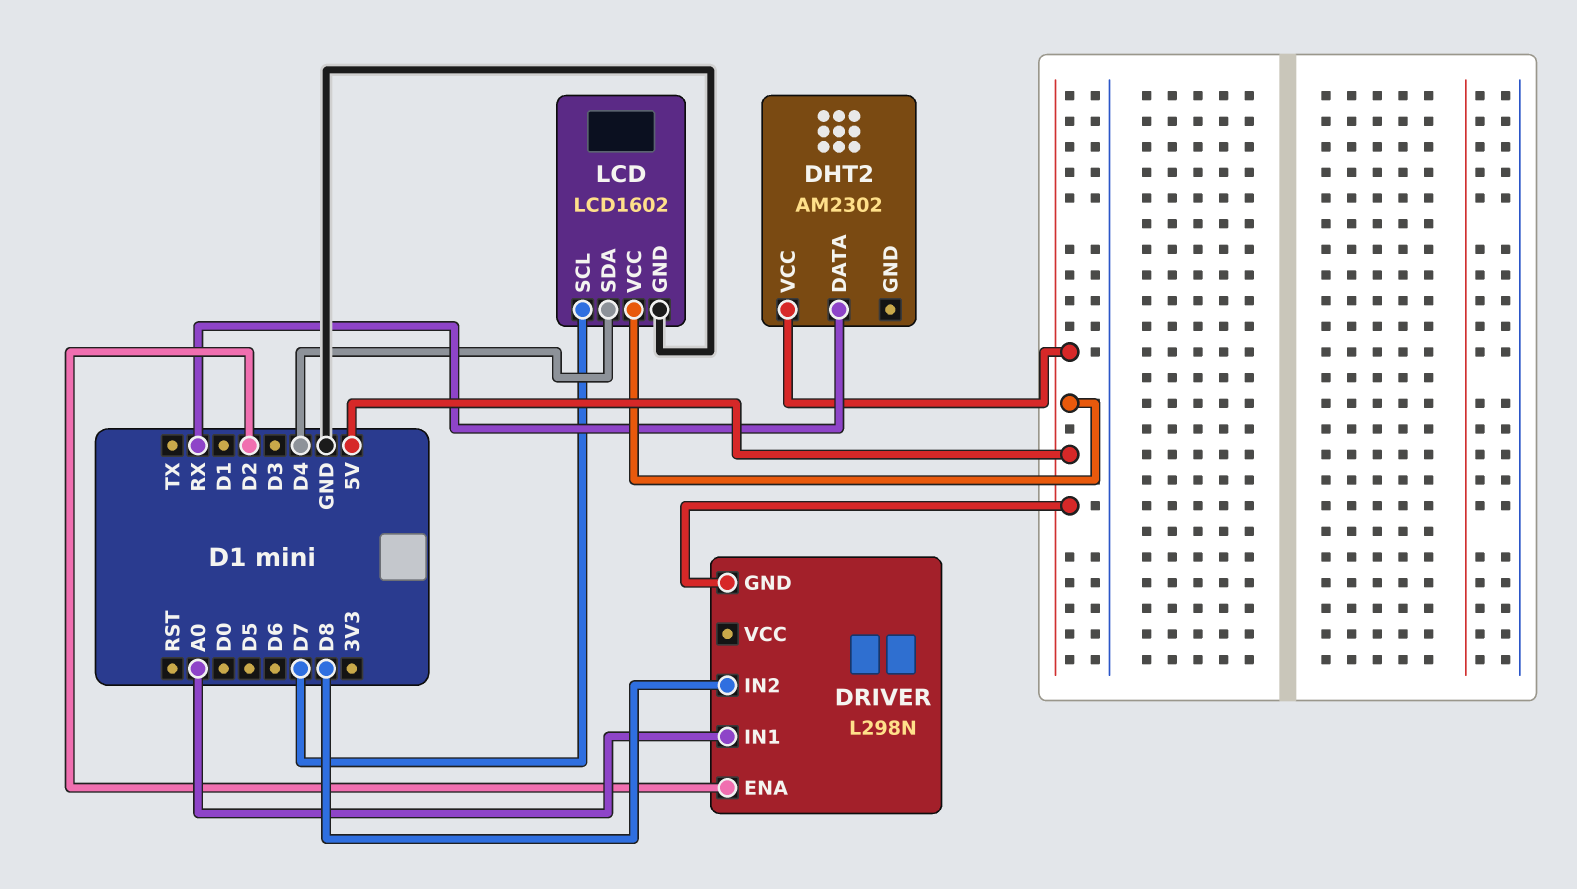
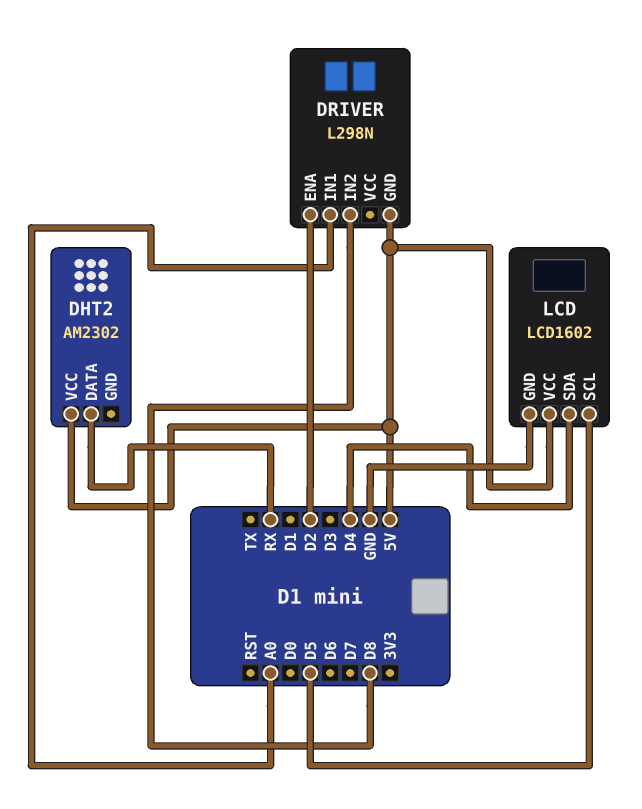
LCD pin SCL: D7 -> D5

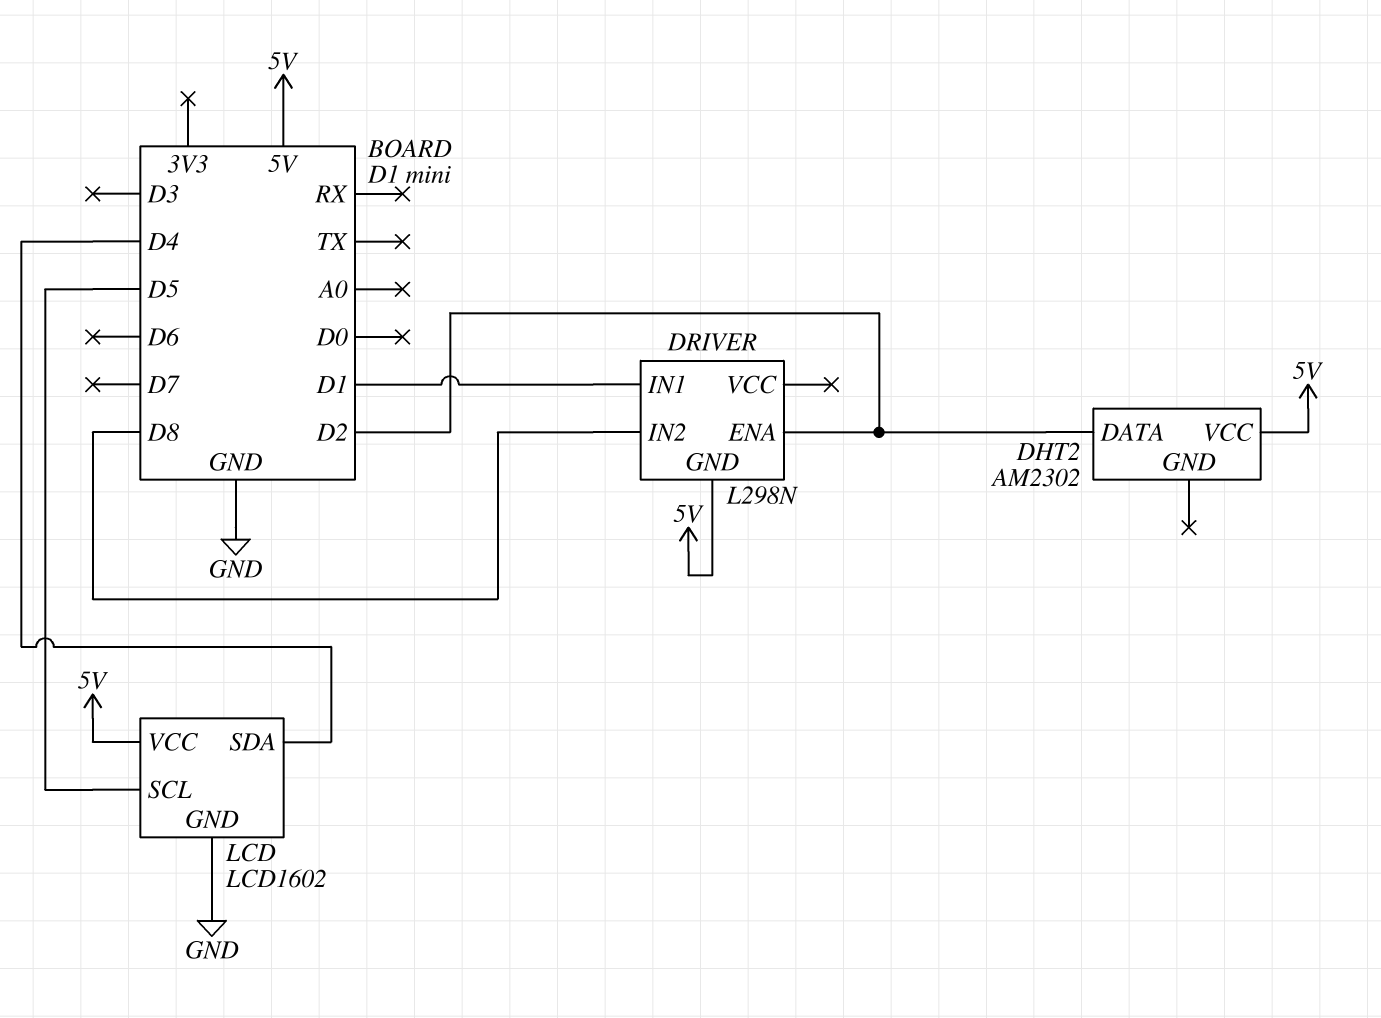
DHT2 pin DATA: RX -> D2
DRIVER pin IN1: A0 -> D1

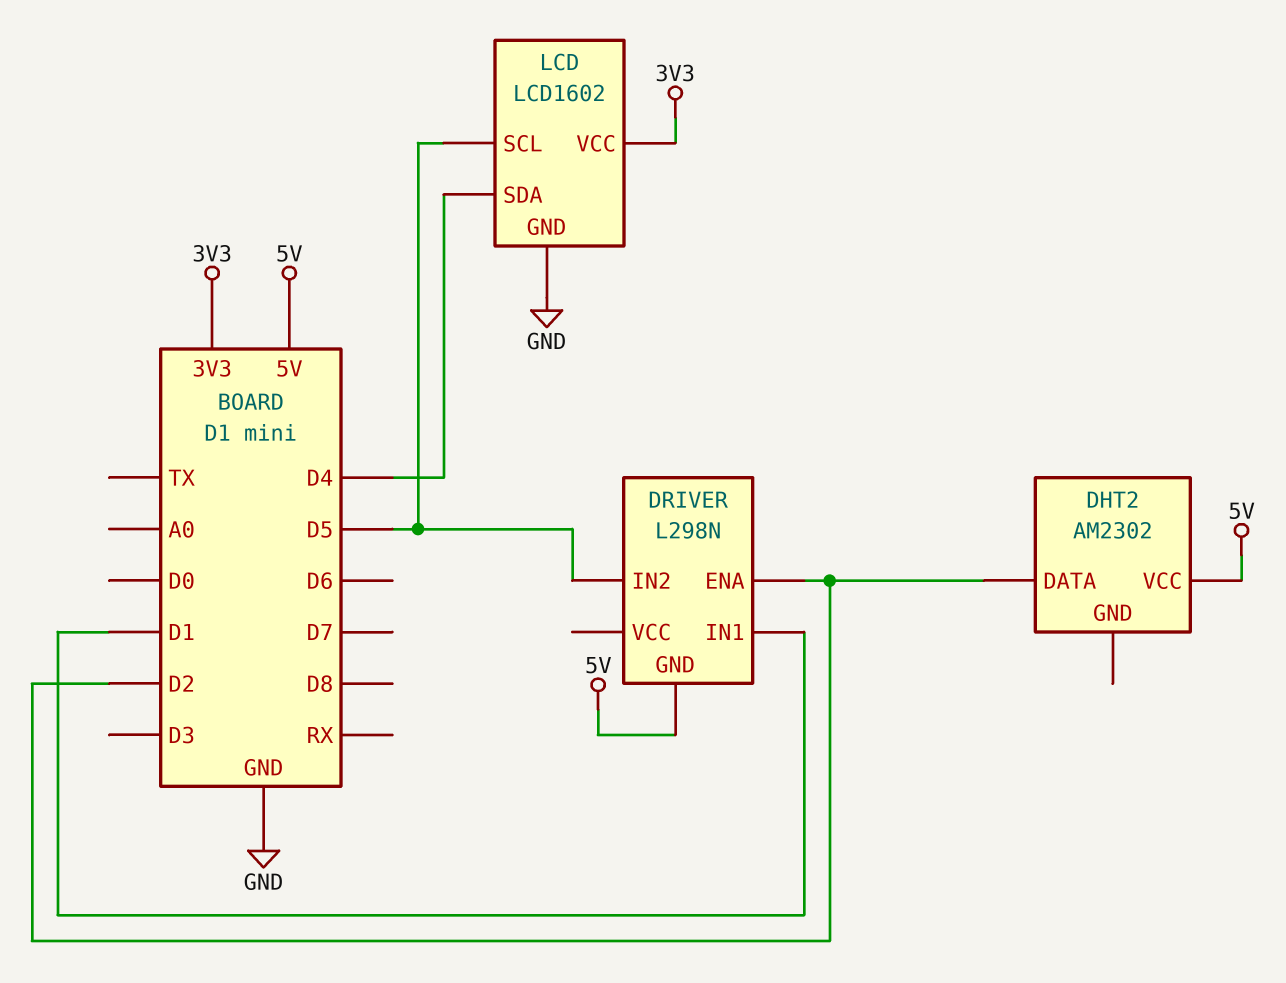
DRIVER pin IN2: D8 -> D5
LCD pin VCC: 5V -> 3V3

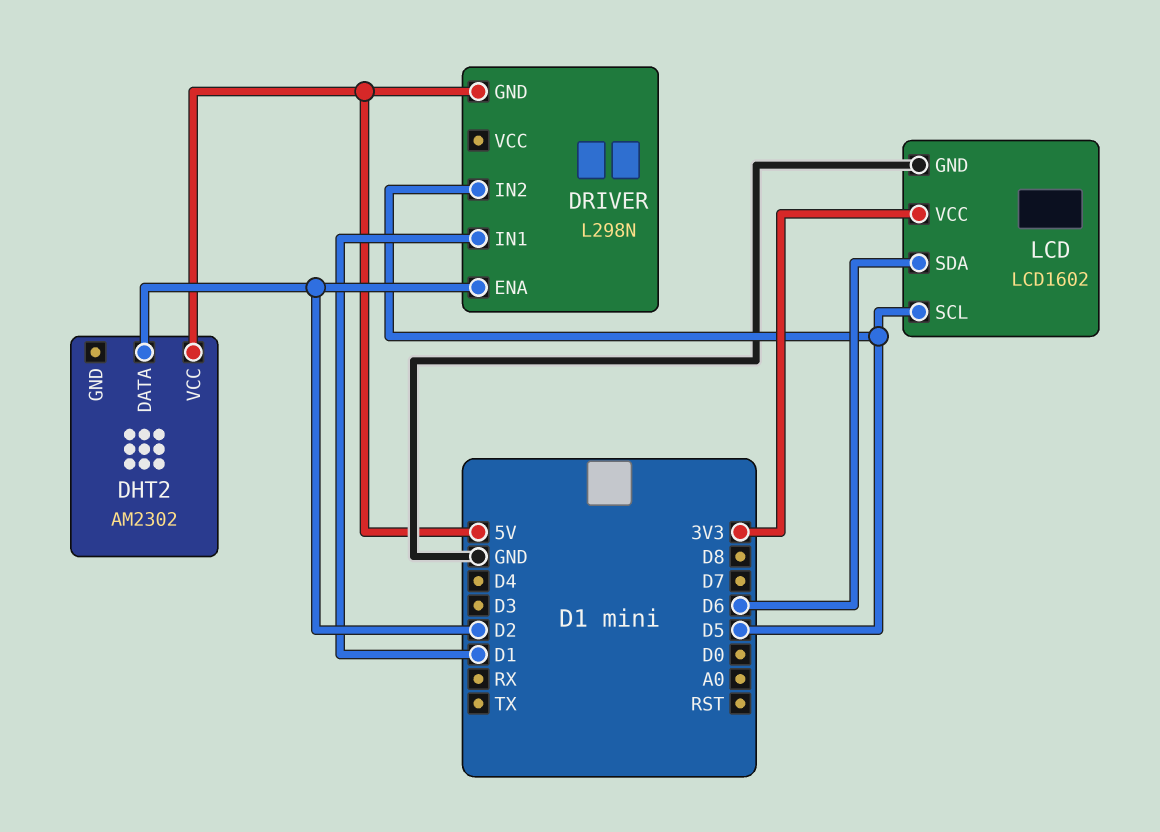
LCD pin SDA: D4 -> D6

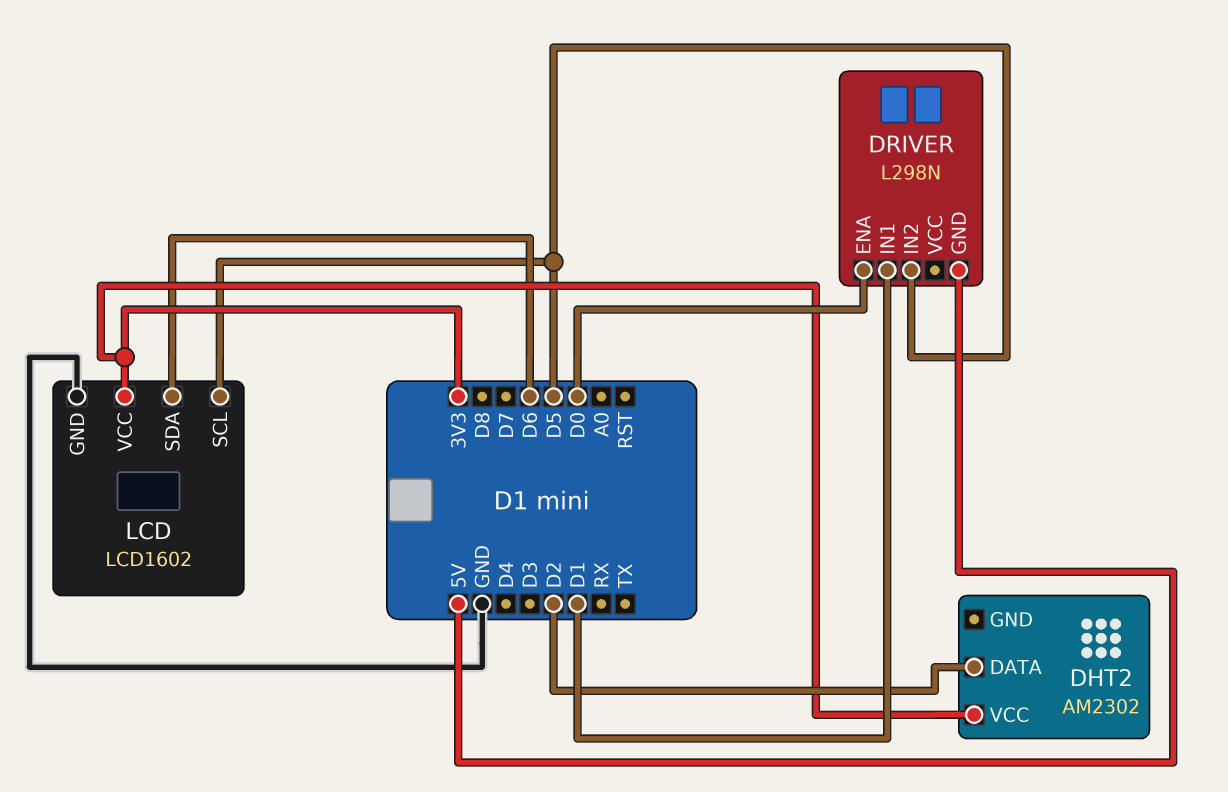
DHT2 pin VCC: 5V -> 3V3
DRIVER pin ENA: D2 -> D0

